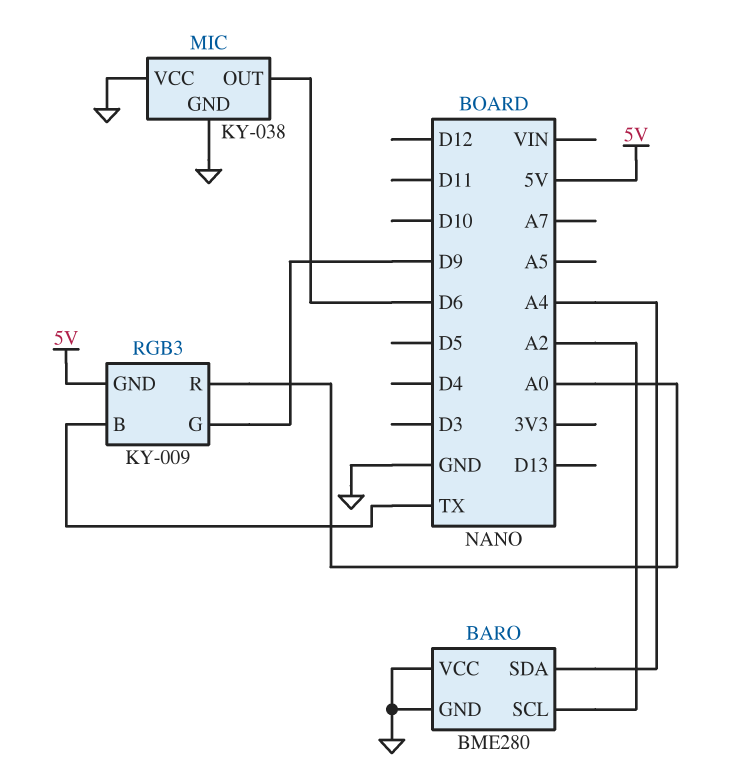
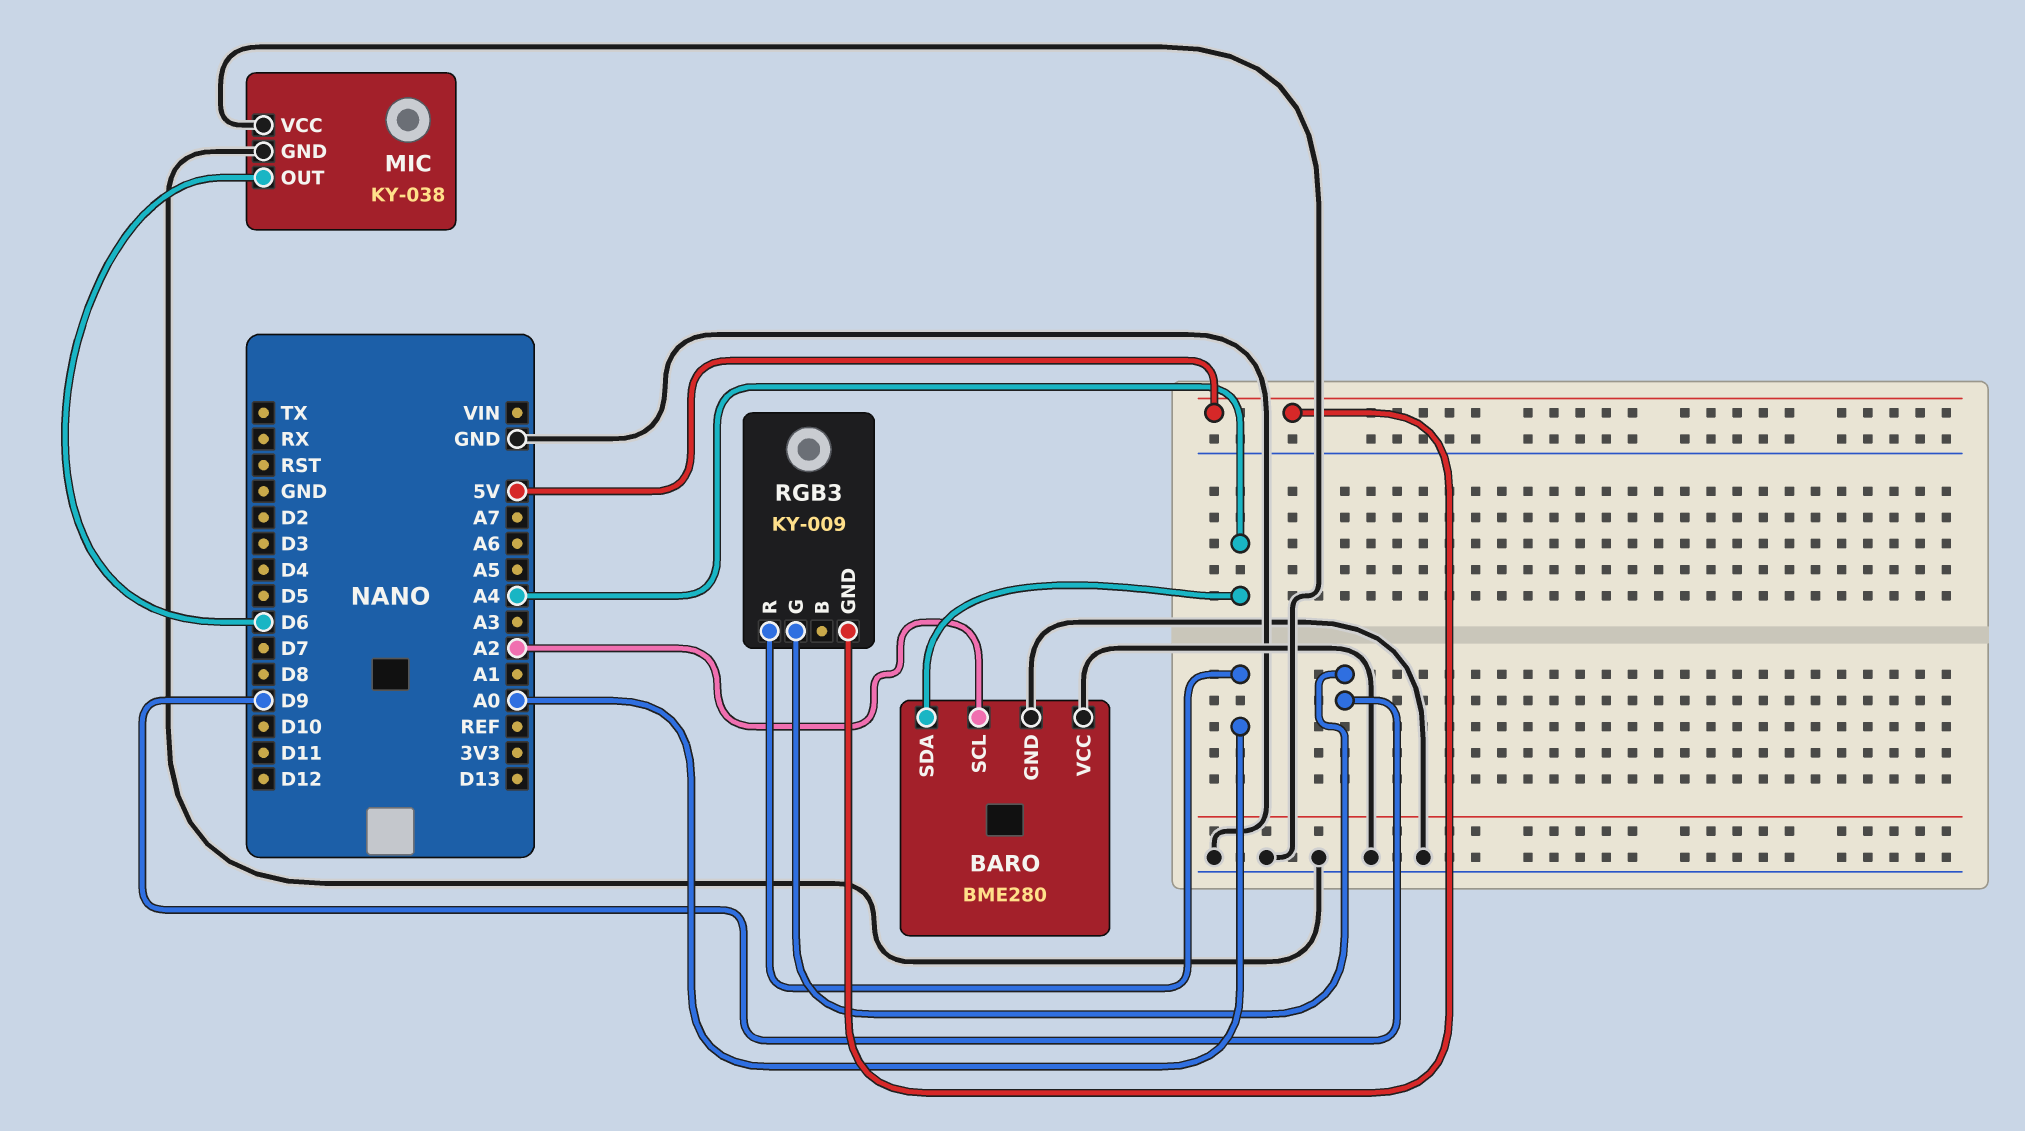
RGB3 pin B: TX -> none

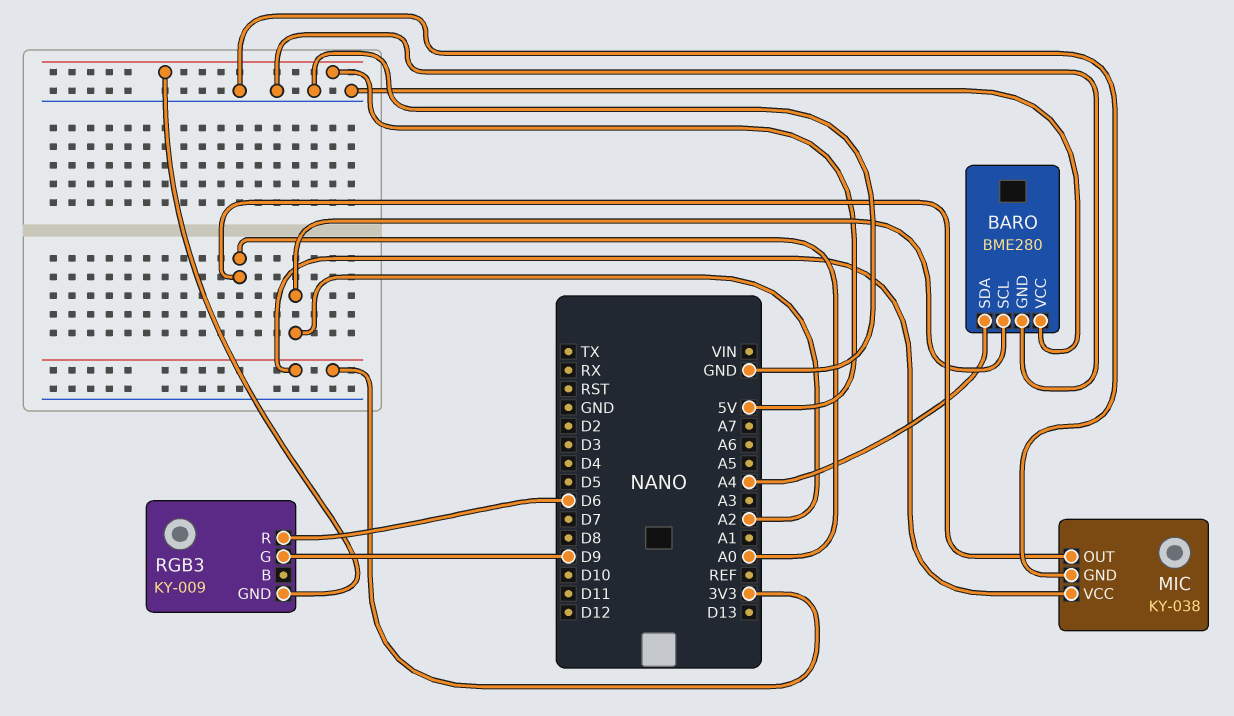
MIC pin OUT: D6 -> A0
MIC pin VCC: GND -> 3V3
RGB3 pin R: A0 -> D6

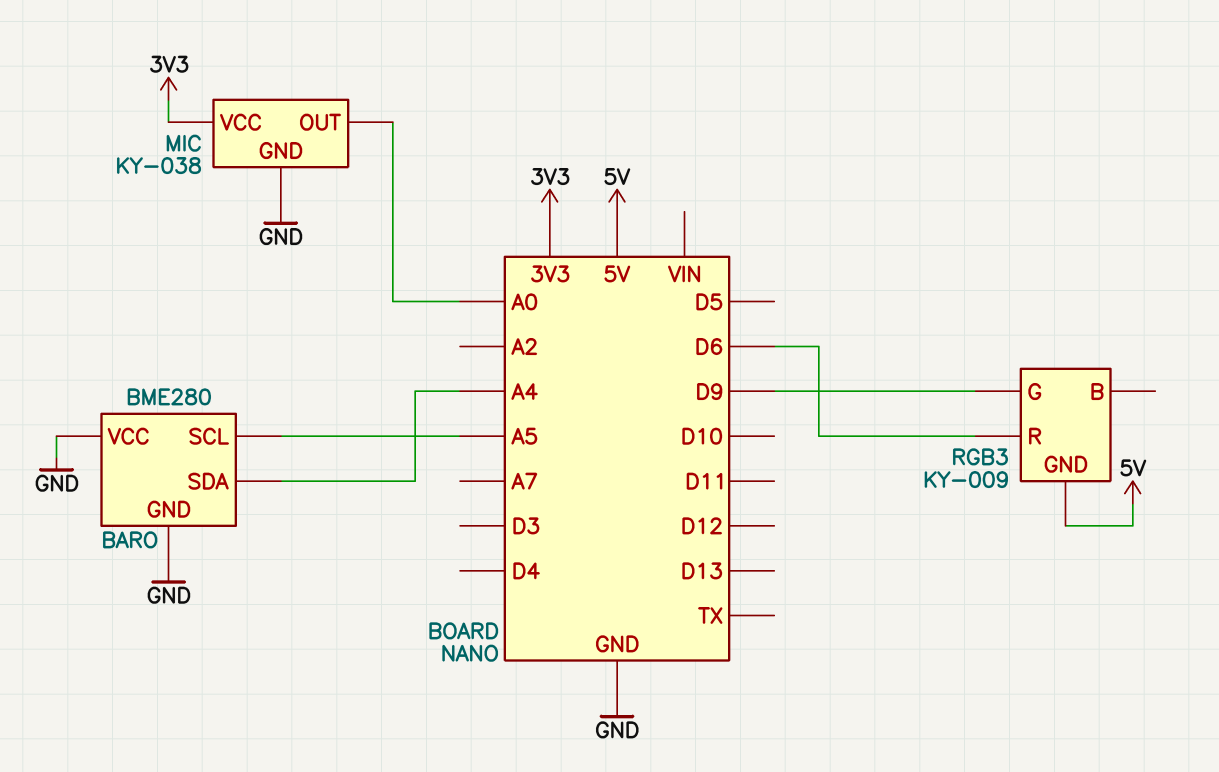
BARO pin SCL: A2 -> A5

